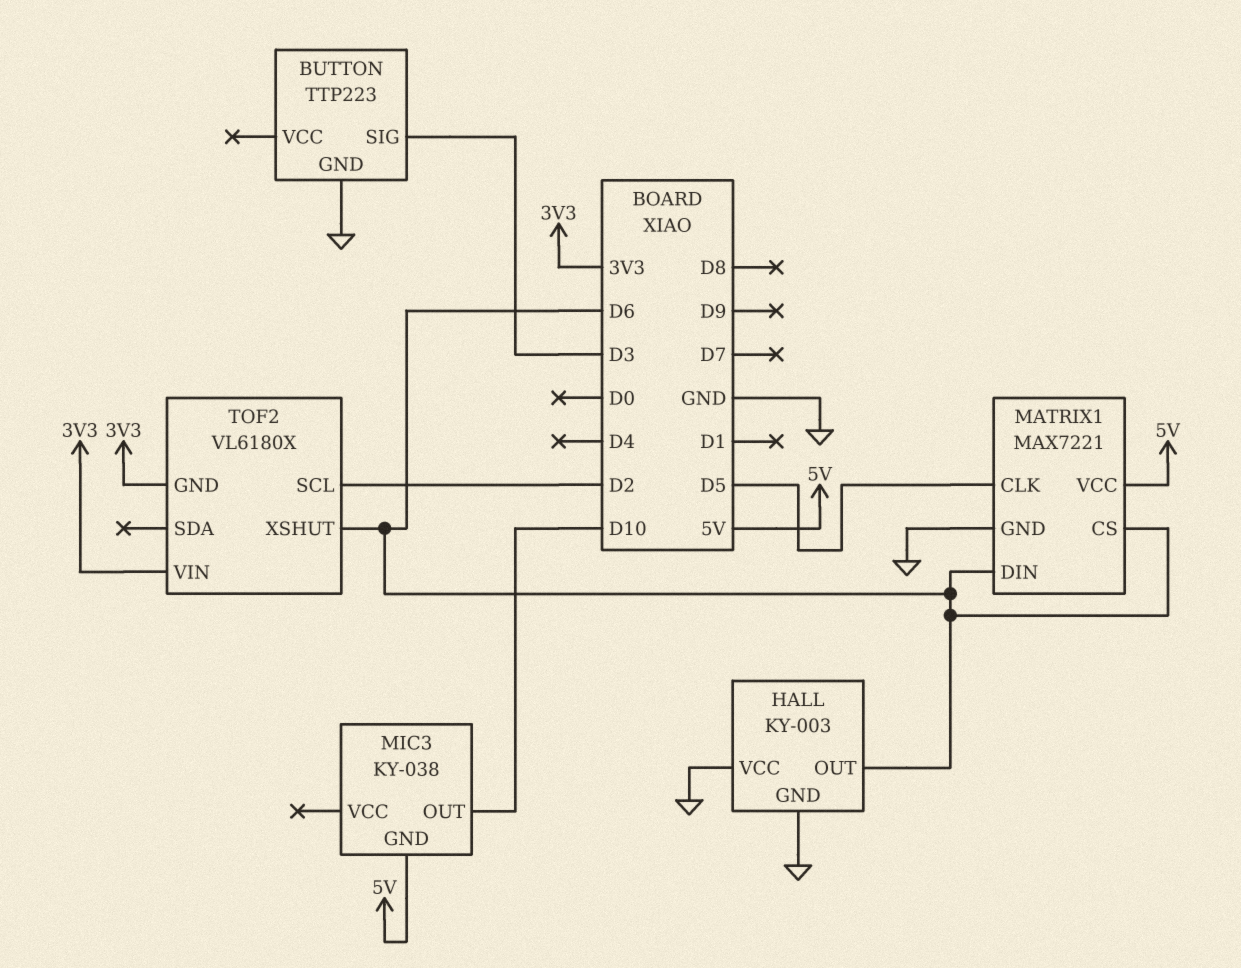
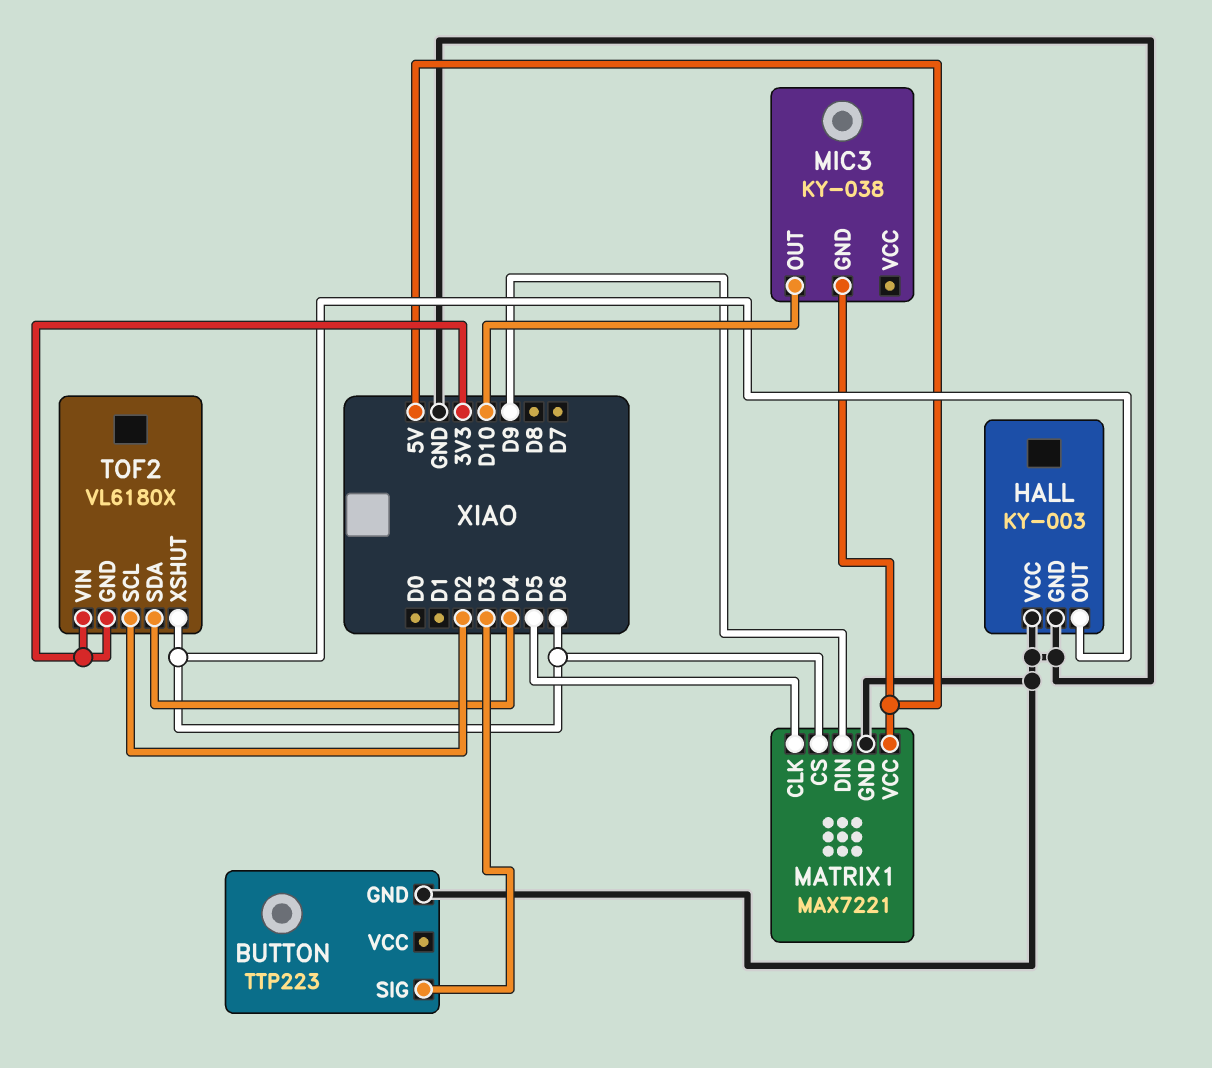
MATRIX1 pin DIN: D6 -> D9
TOF2 pin SDA: none -> D4

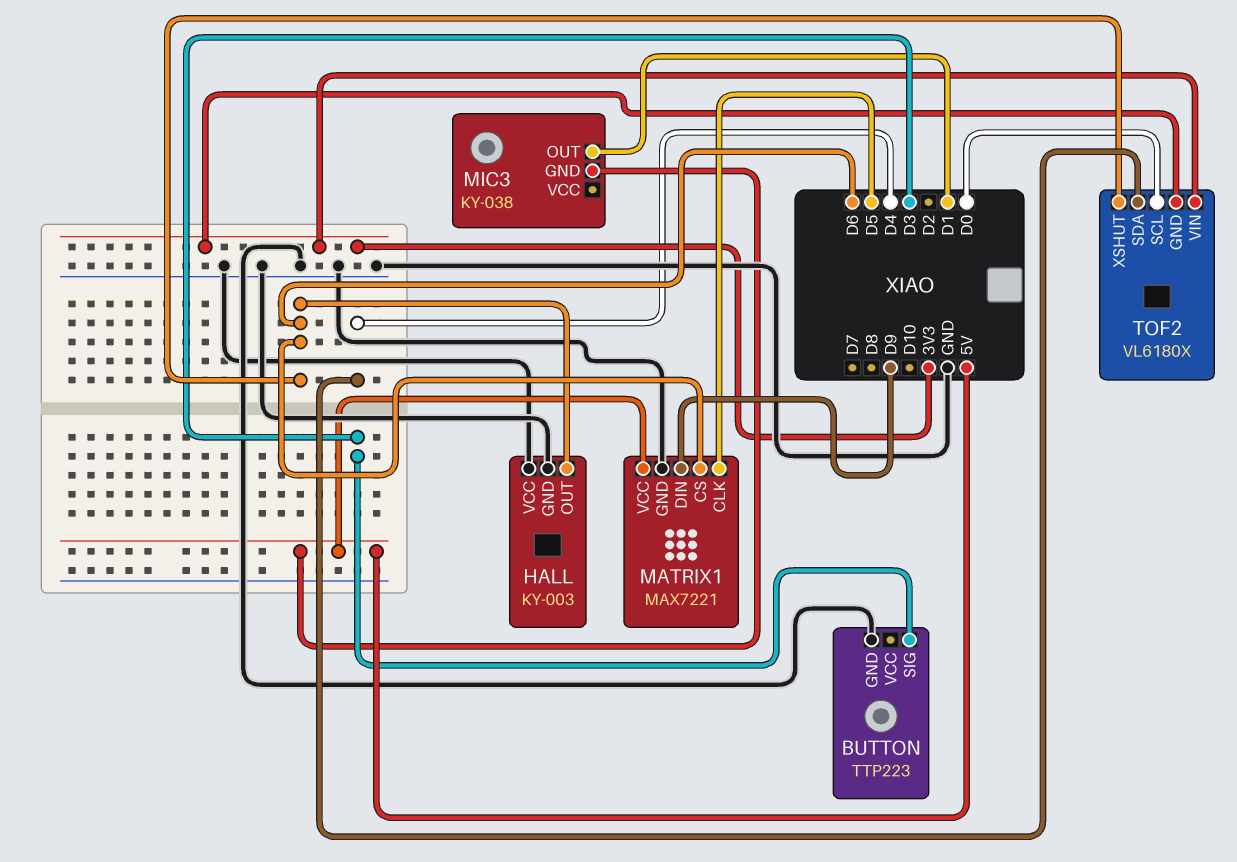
MIC3 pin OUT: D10 -> D1
TOF2 pin SCL: D2 -> D0

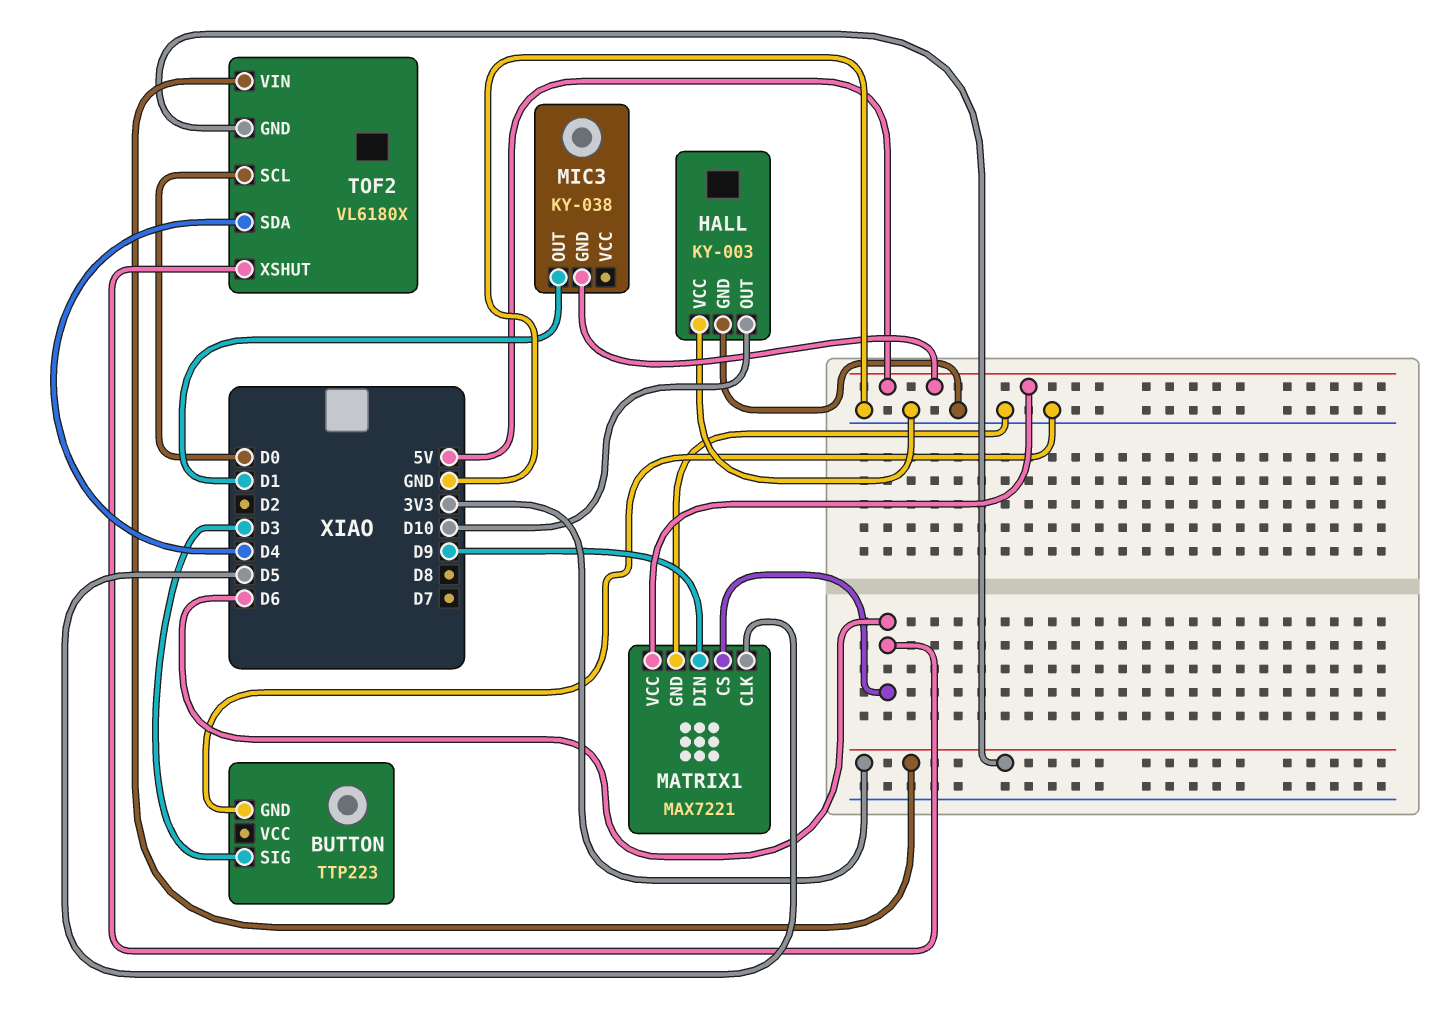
HALL pin OUT: D6 -> D10

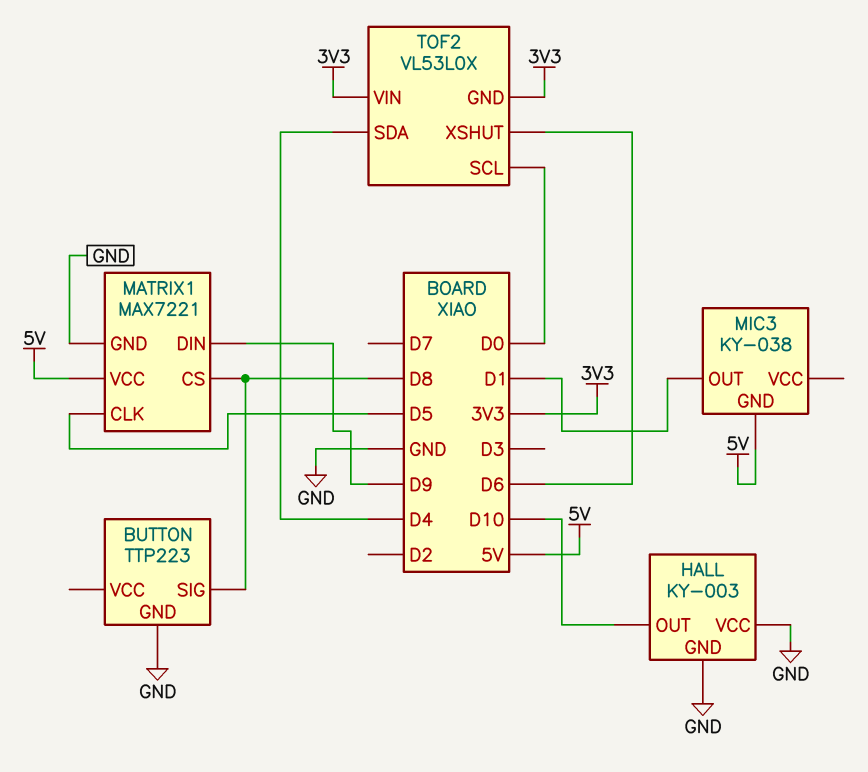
BUTTON pin SIG: D3 -> D8
MATRIX1 pin CS: D6 -> D8
TOF2: VL6180X -> VL53L0X

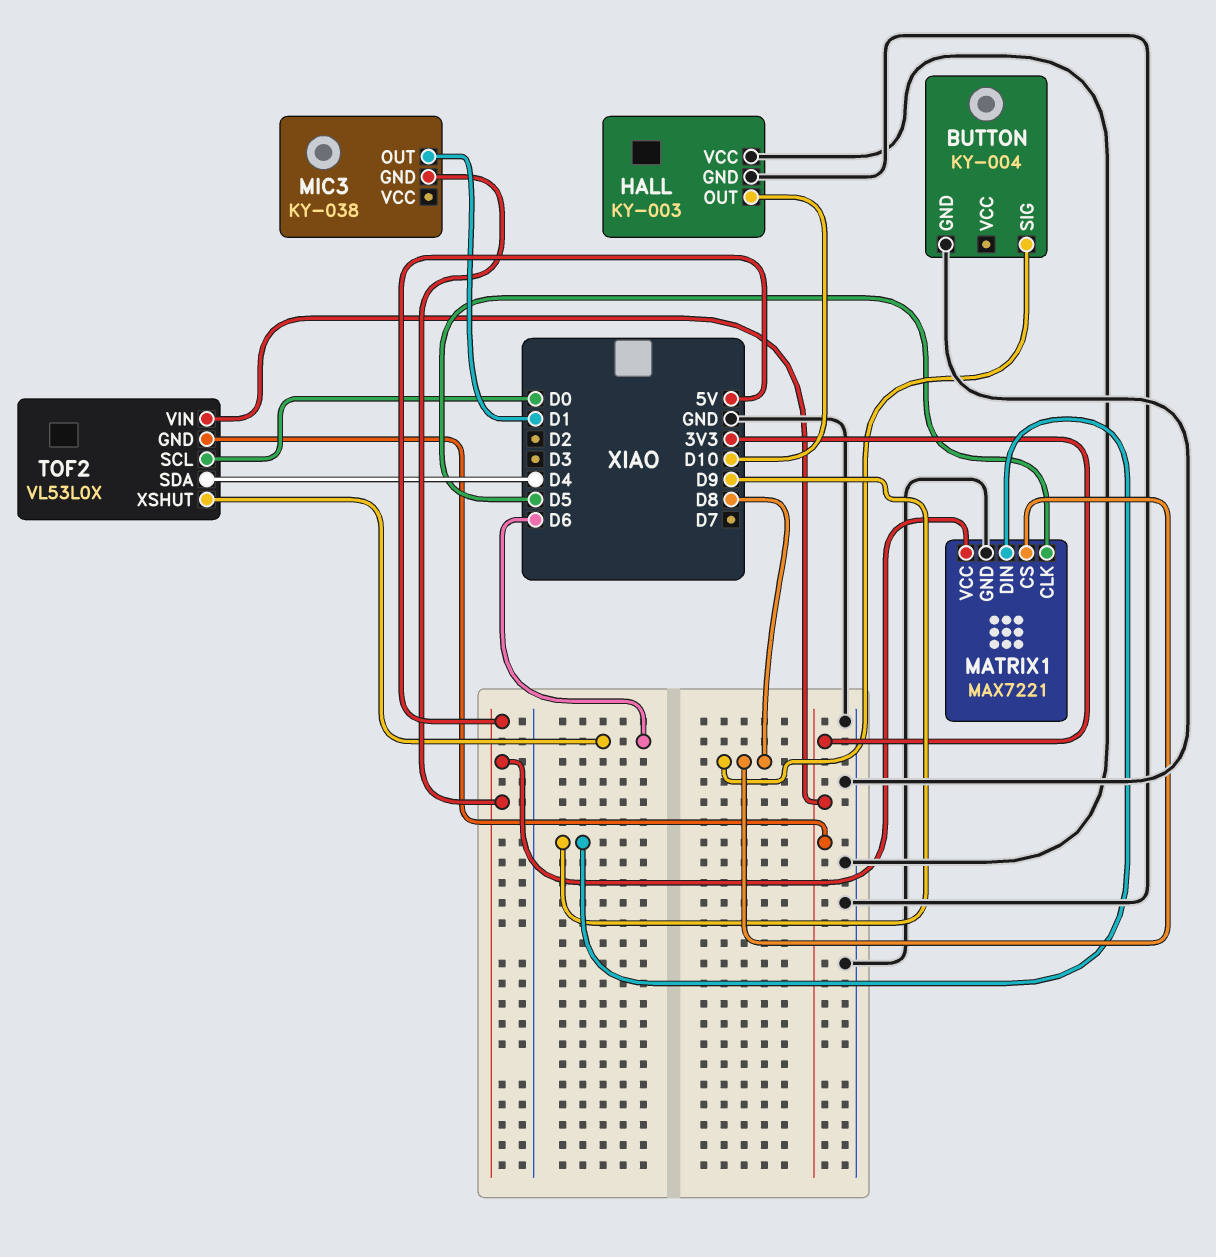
BUTTON: TTP223 -> KY-004

